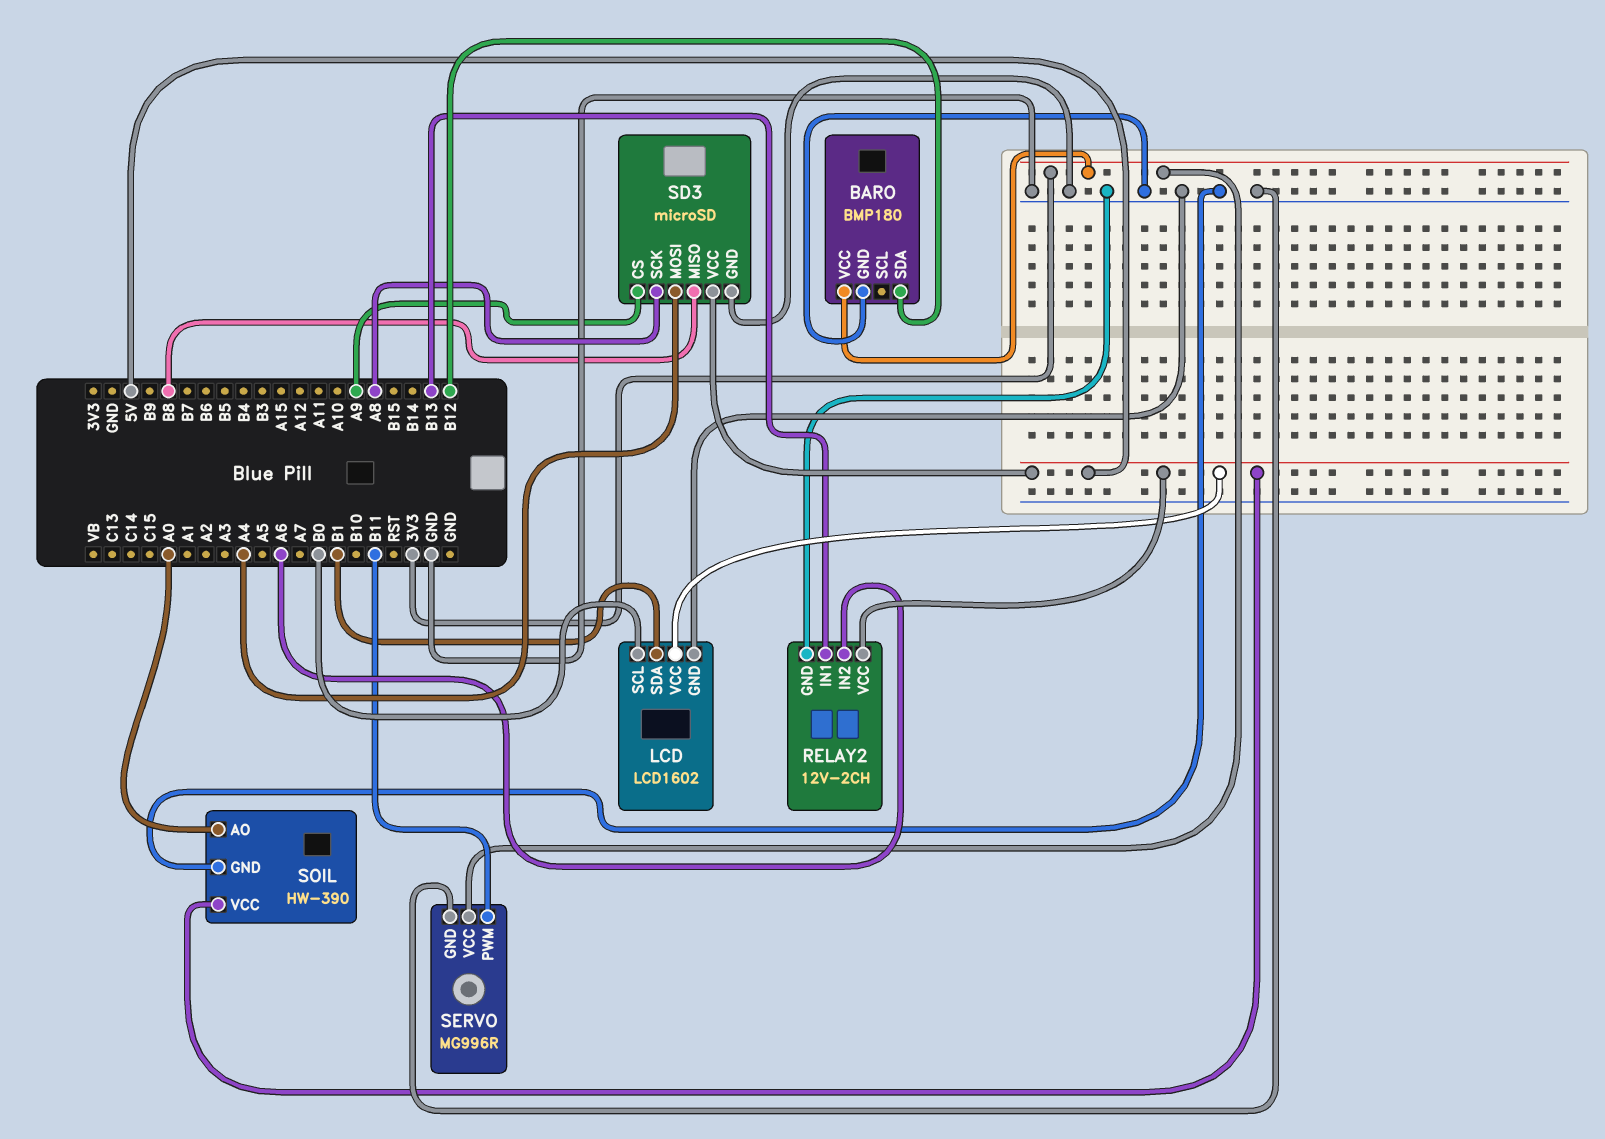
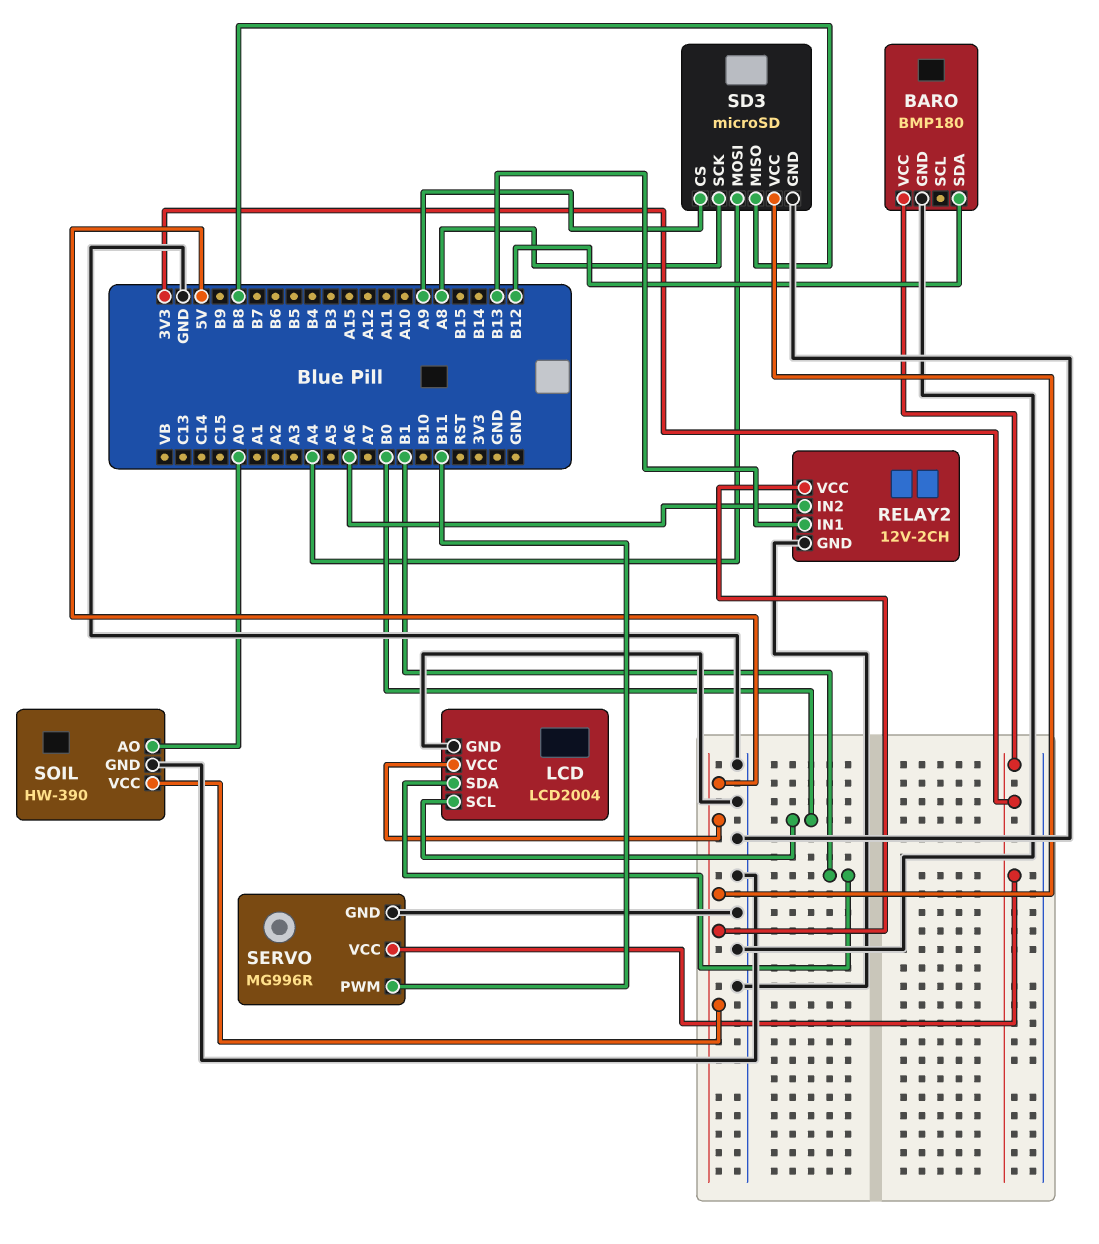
LCD: LCD1602 -> LCD2004

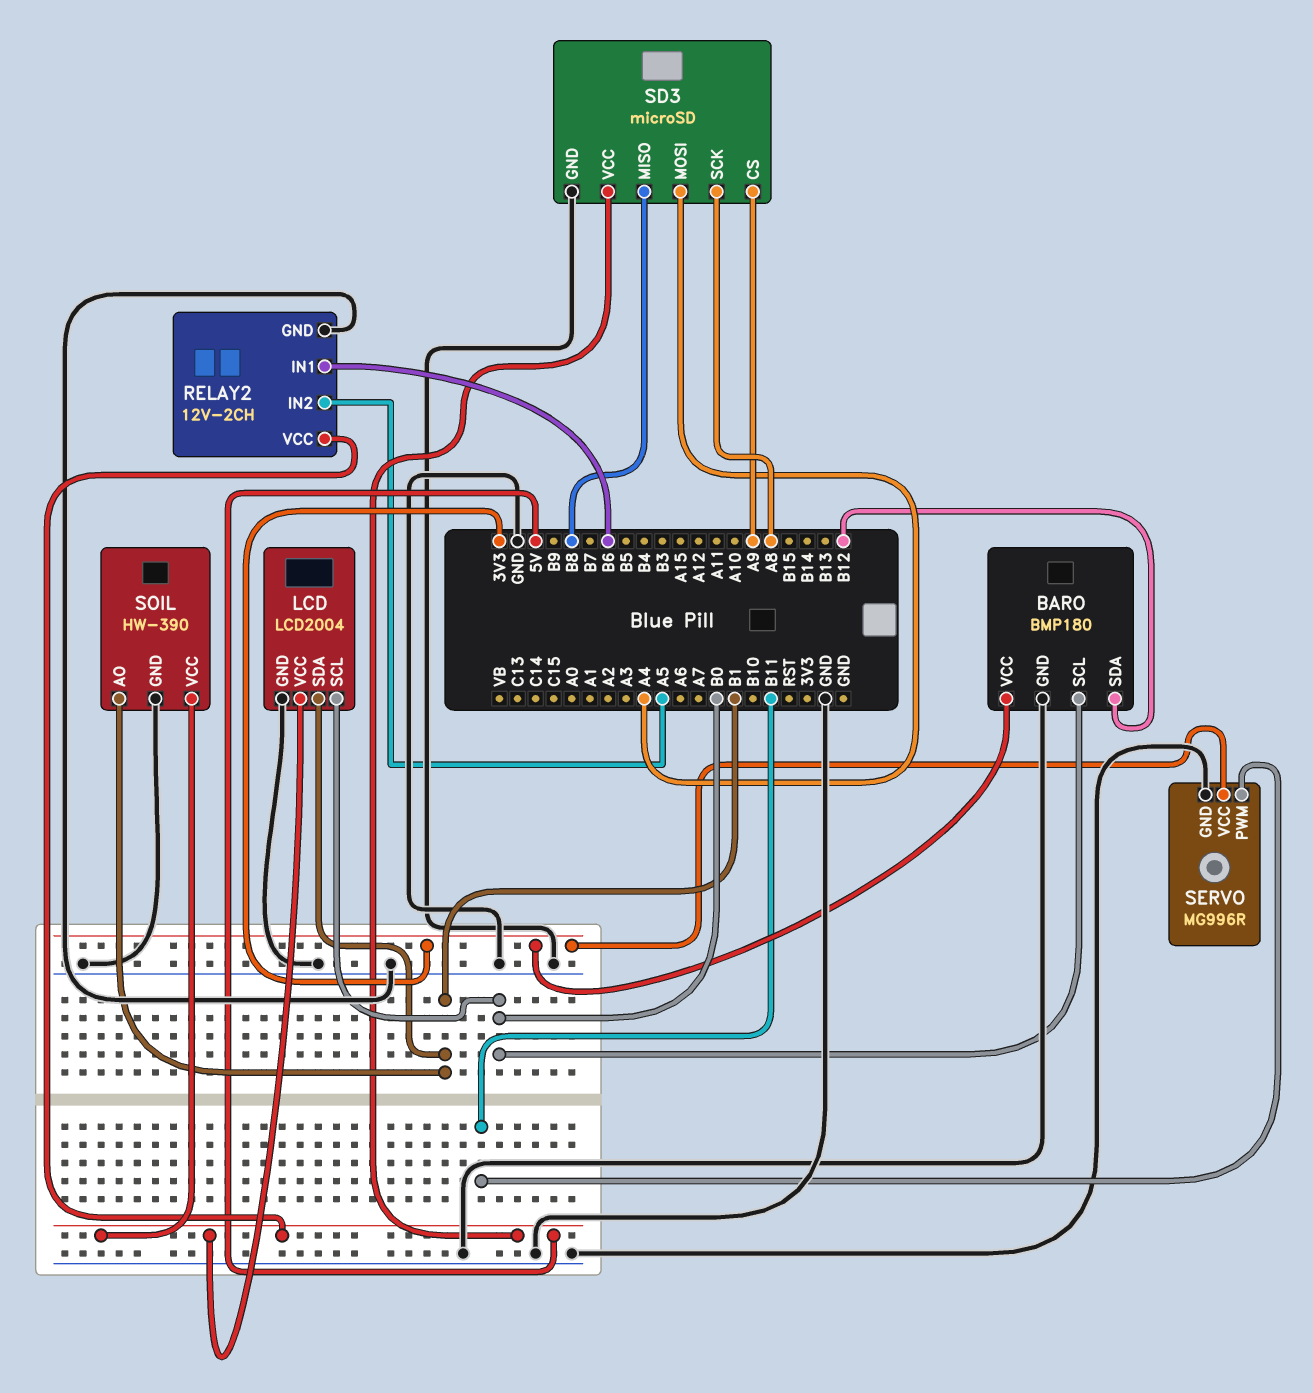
BARO pin SCL: none -> B0
RELAY2 pin IN1: B13 -> B6
RELAY2 pin IN2: A6 -> A5
SOIL pin AO: A0 -> B1

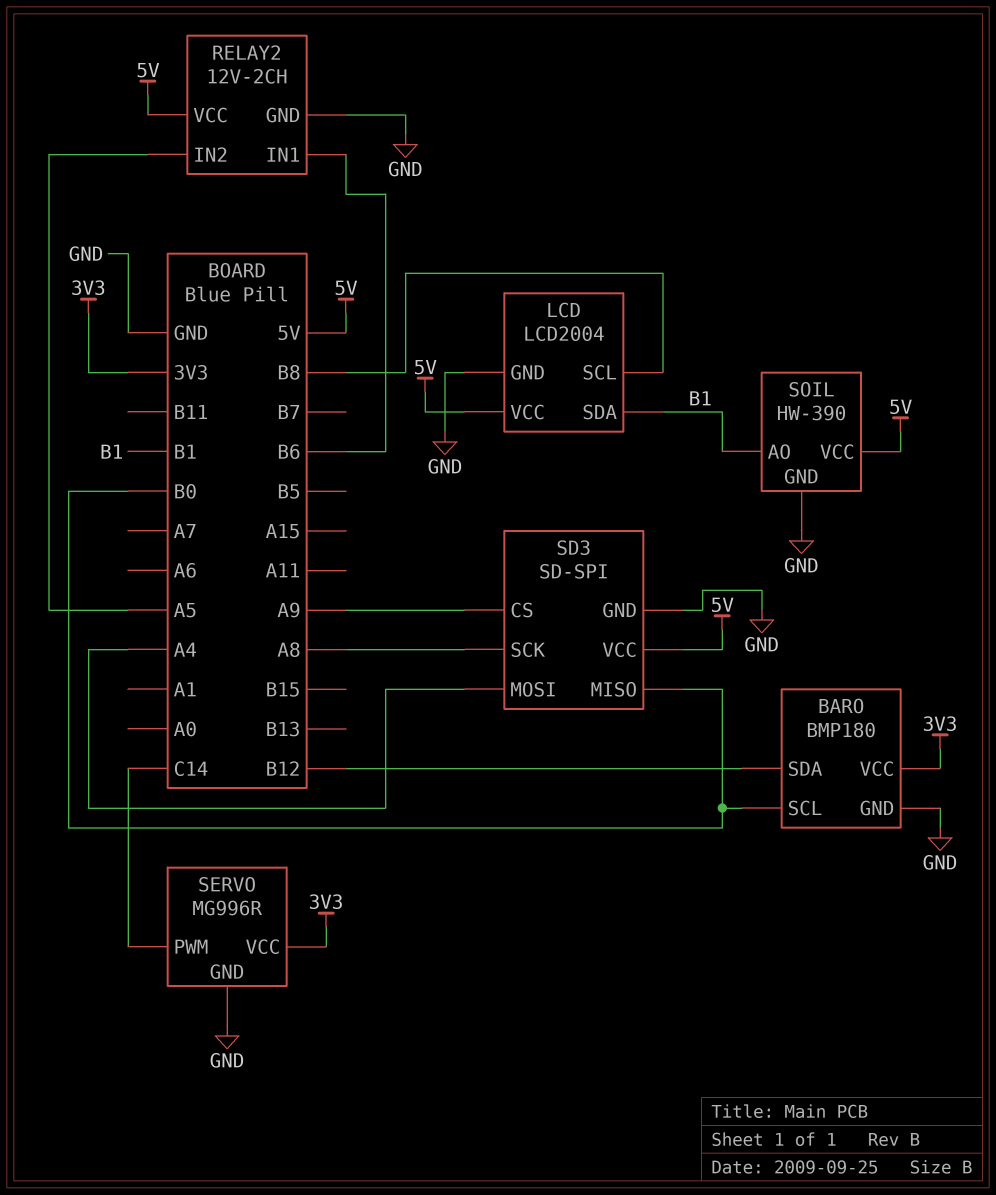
LCD pin SCL: B0 -> B8
SD3: microSD -> SD-SPI
SD3 pin MISO: B8 -> B0
SERVO pin PWM: B11 -> C14

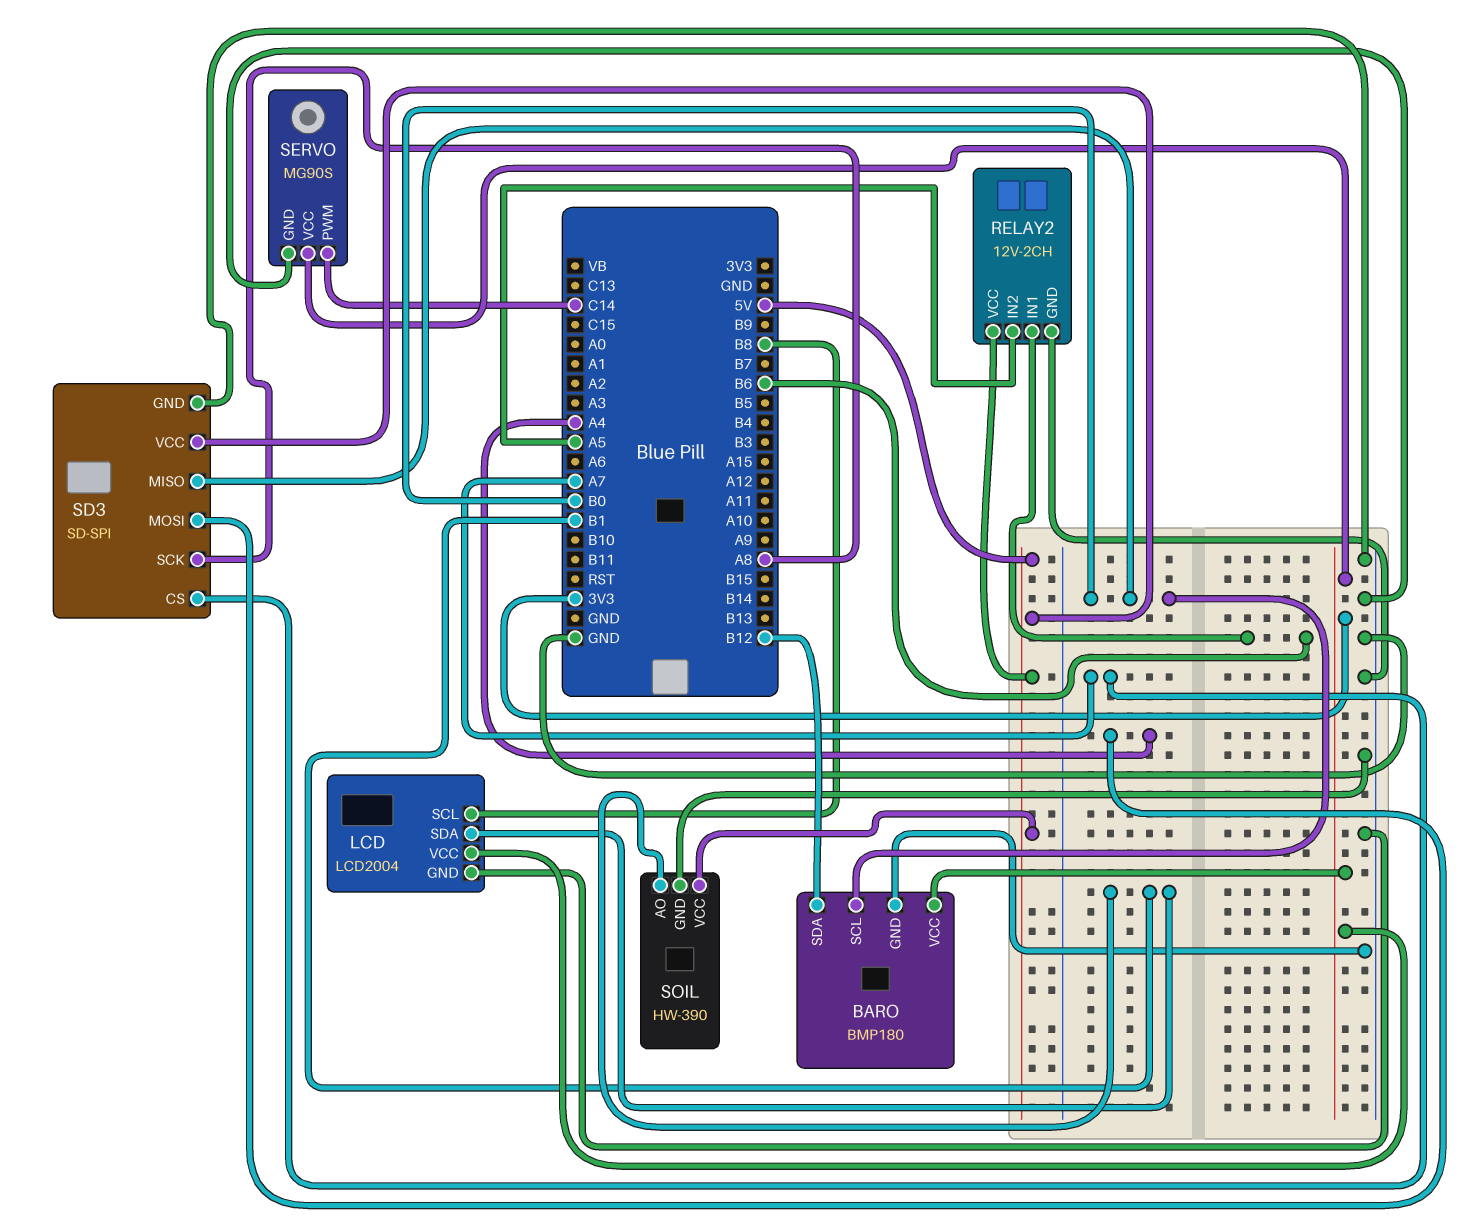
LCD pin VCC: 5V -> 3V3
SD3 pin CS: A9 -> A7
SERVO: MG996R -> MG90S

